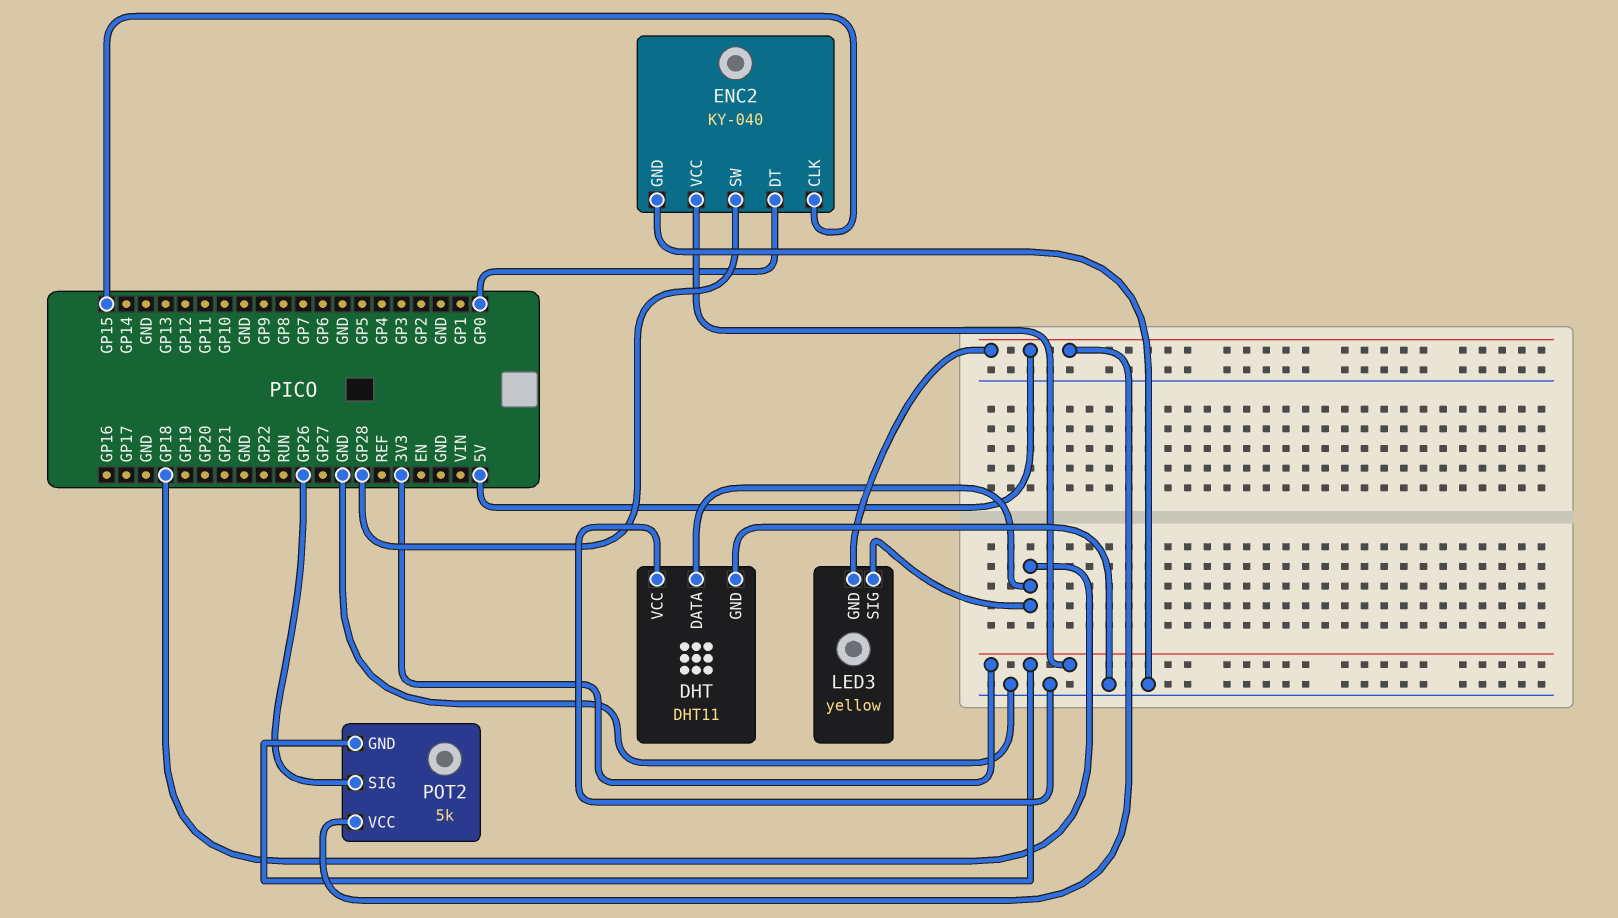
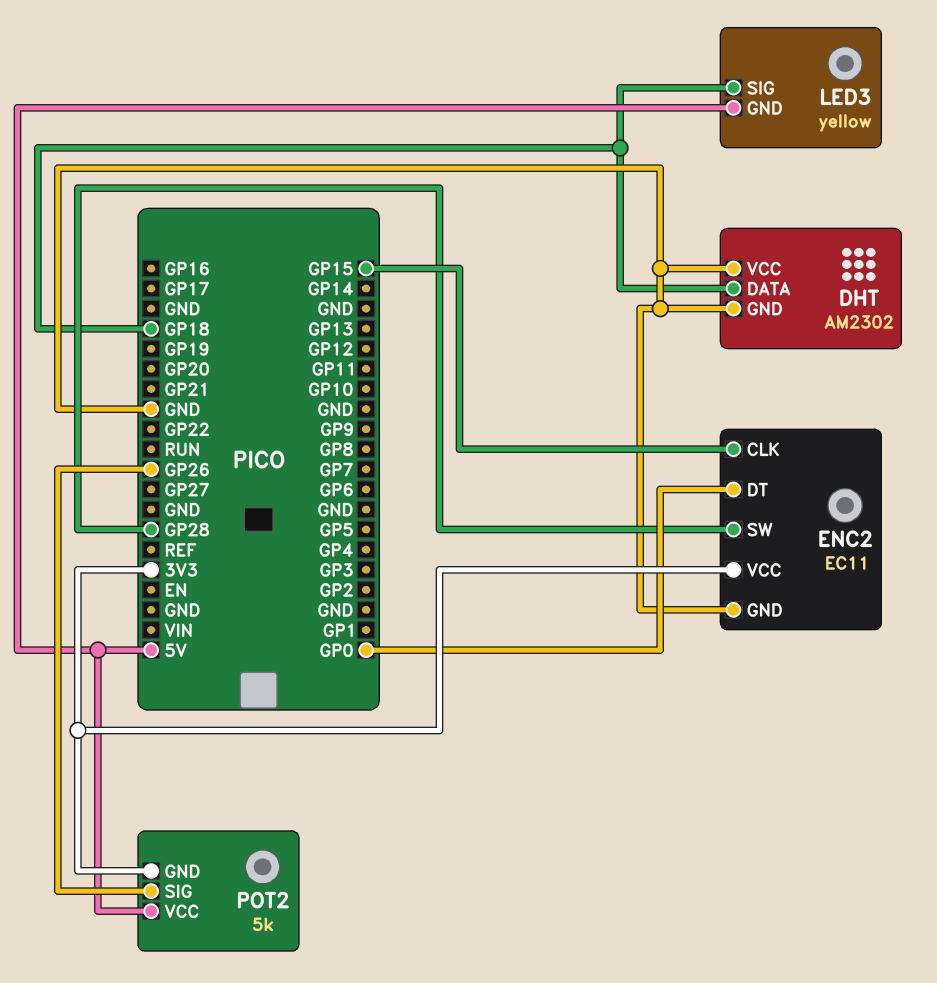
DHT: DHT11 -> AM2302
ENC2: KY-040 -> EC11

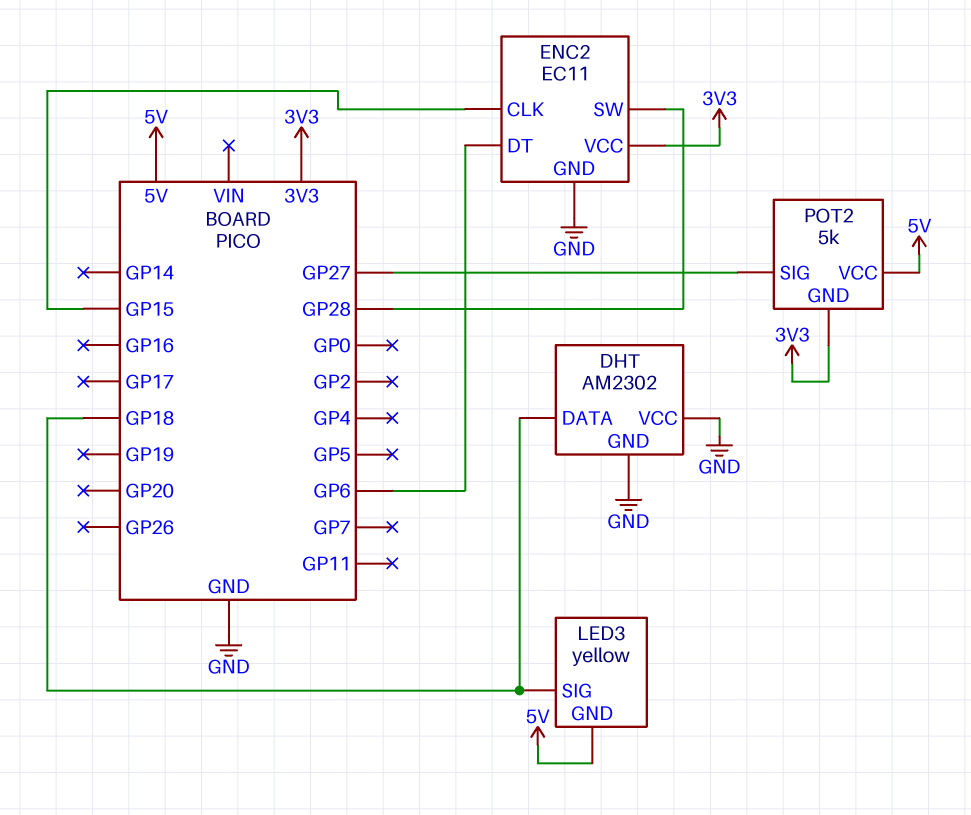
ENC2 pin DT: GP0 -> GP6
POT2 pin SIG: GP26 -> GP27

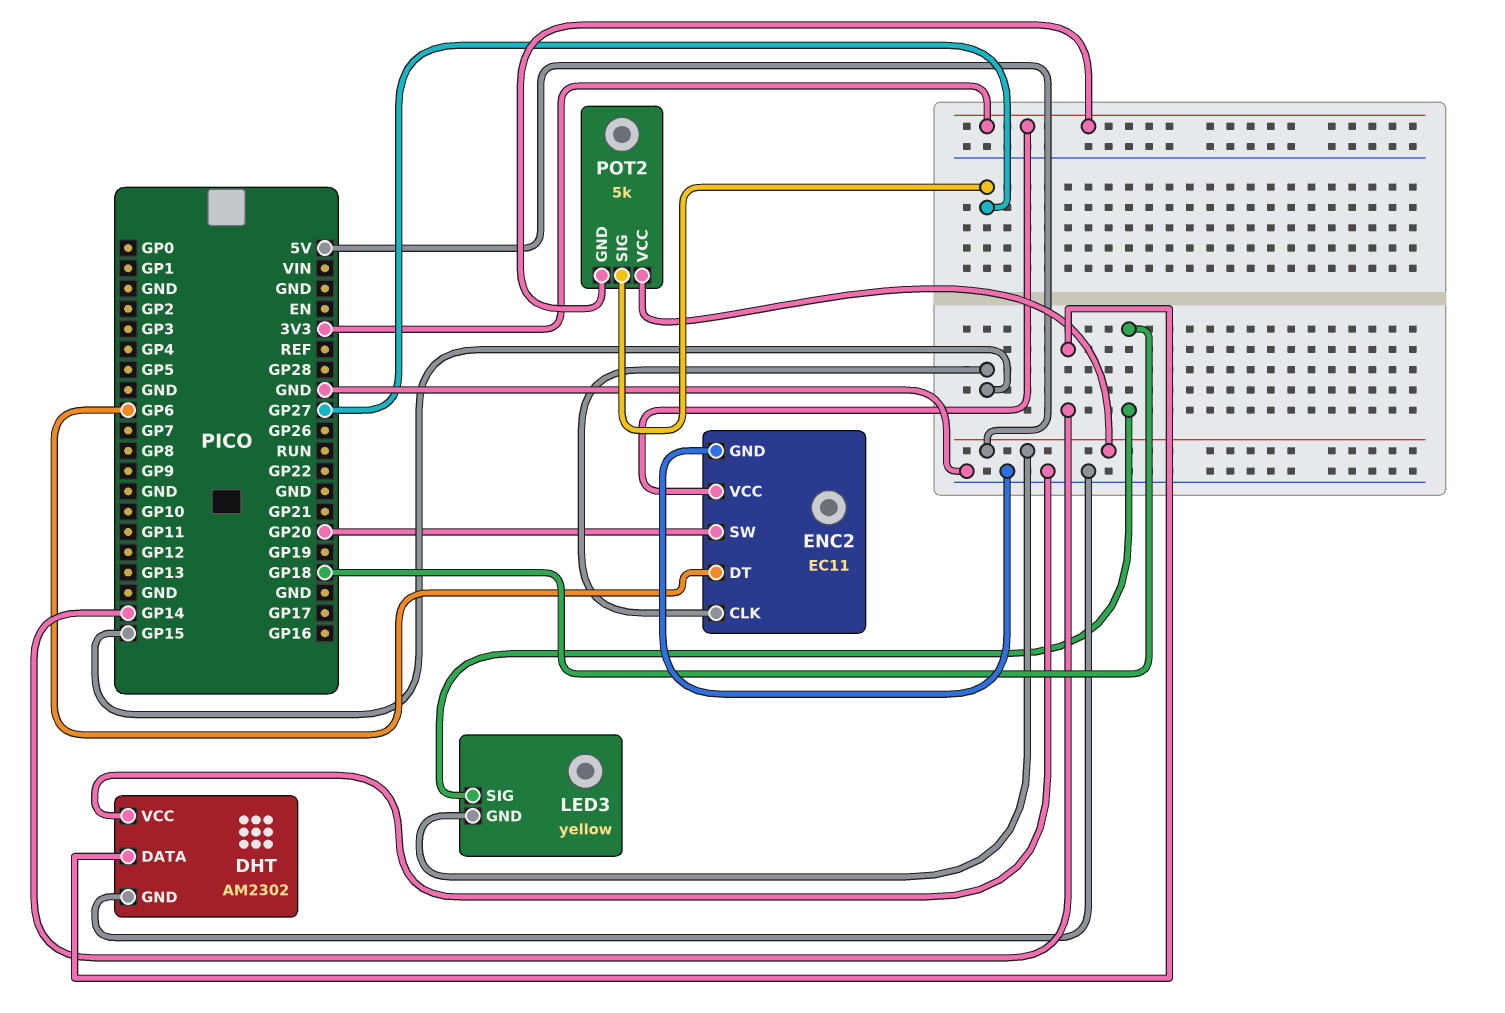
DHT pin DATA: GP18 -> GP14
ENC2 pin SW: GP28 -> GP20

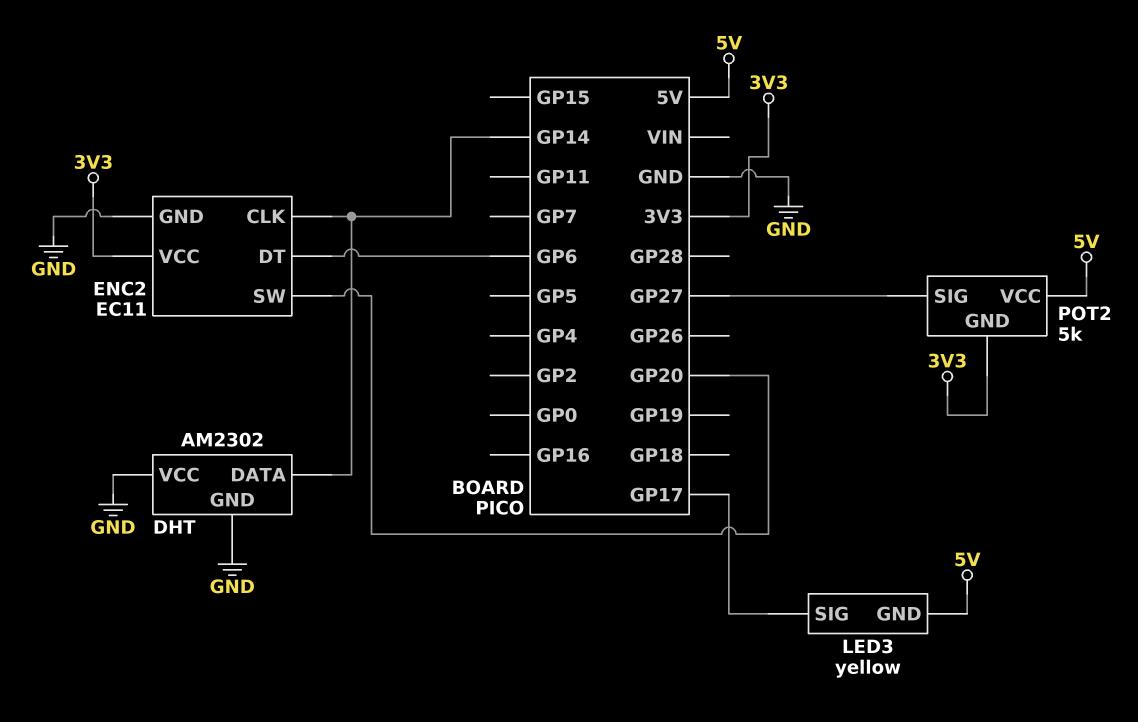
ENC2 pin CLK: GP15 -> GP14
LED3 pin SIG: GP18 -> GP17

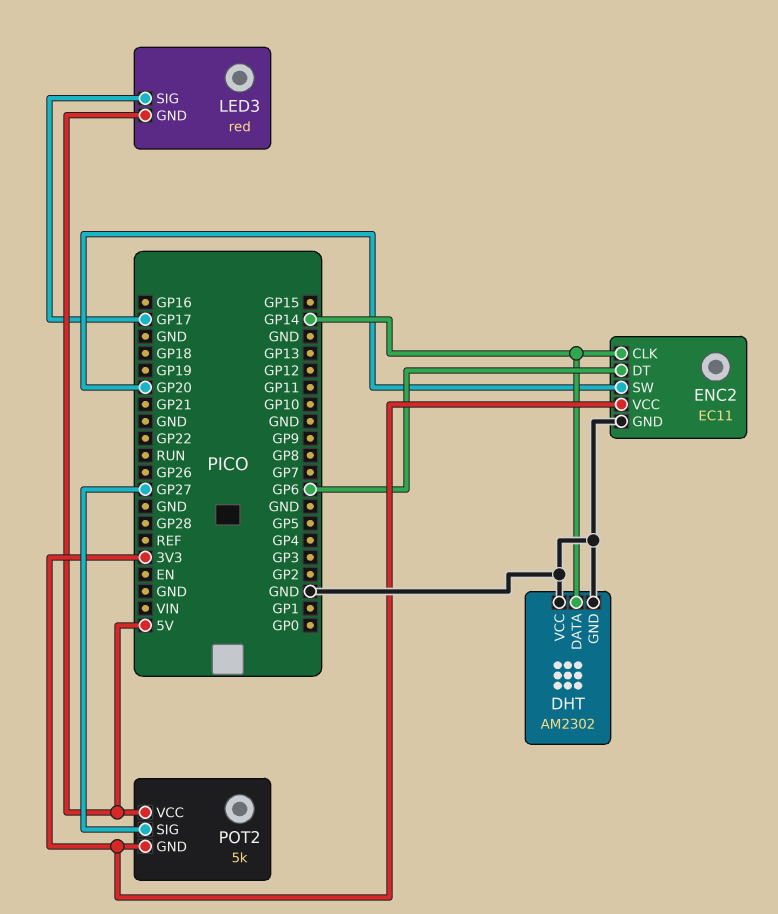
LED3: yellow -> red

